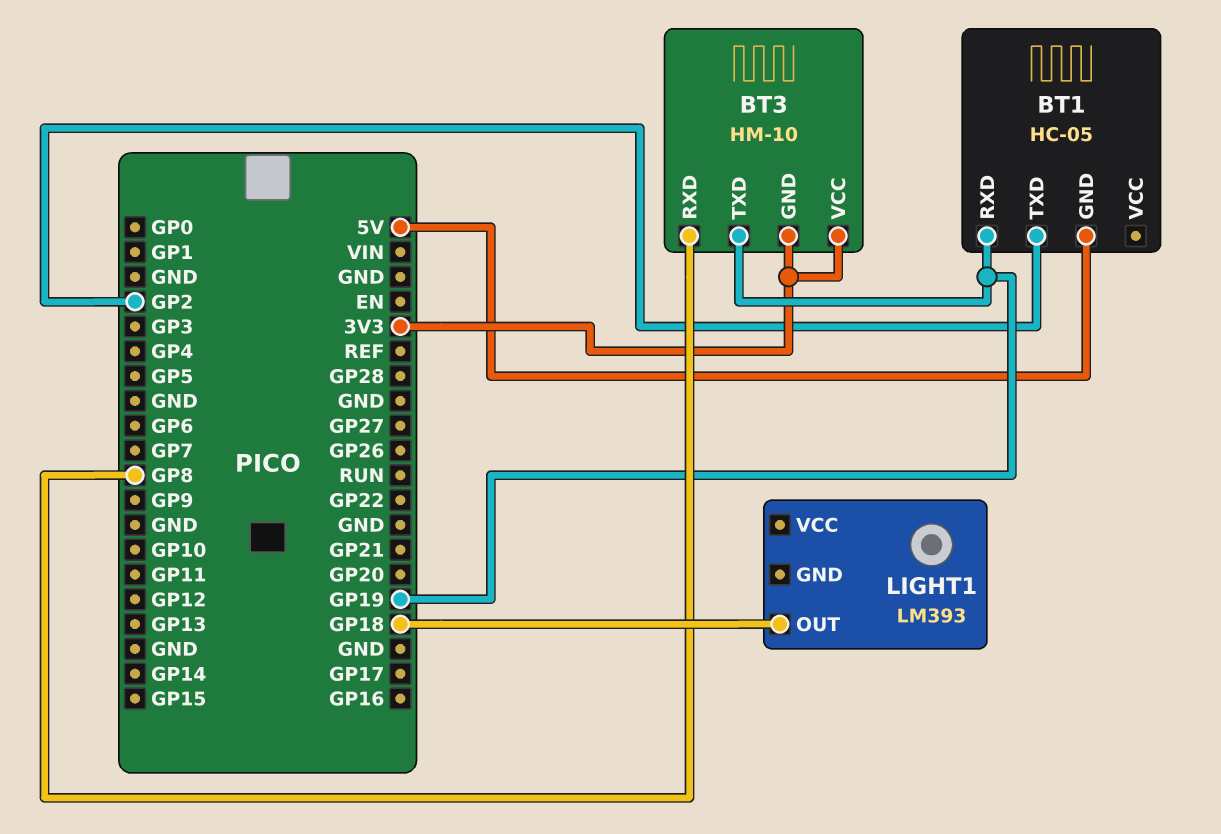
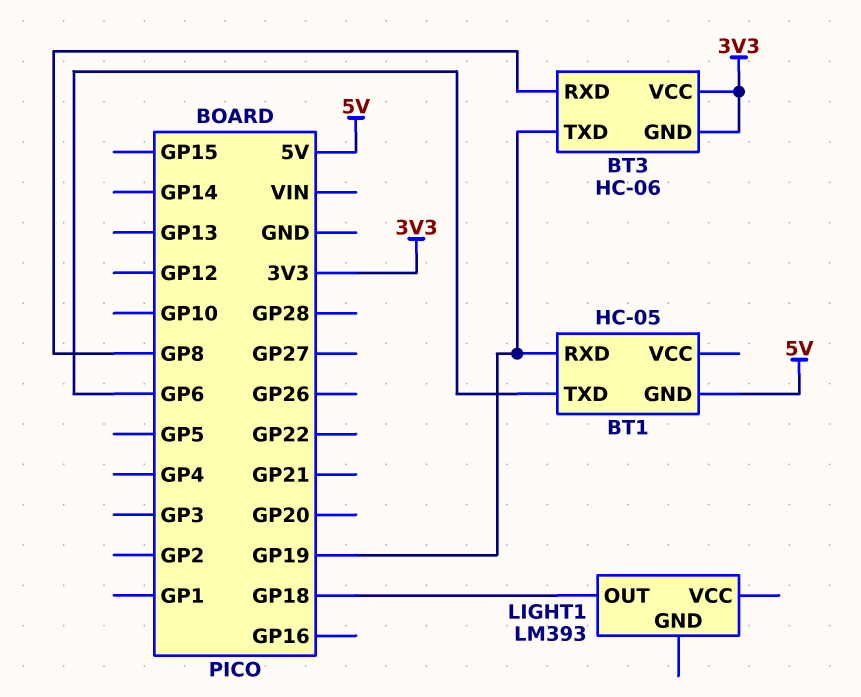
BT1 pin TXD: GP2 -> GP6
BT3: HM-10 -> HC-06

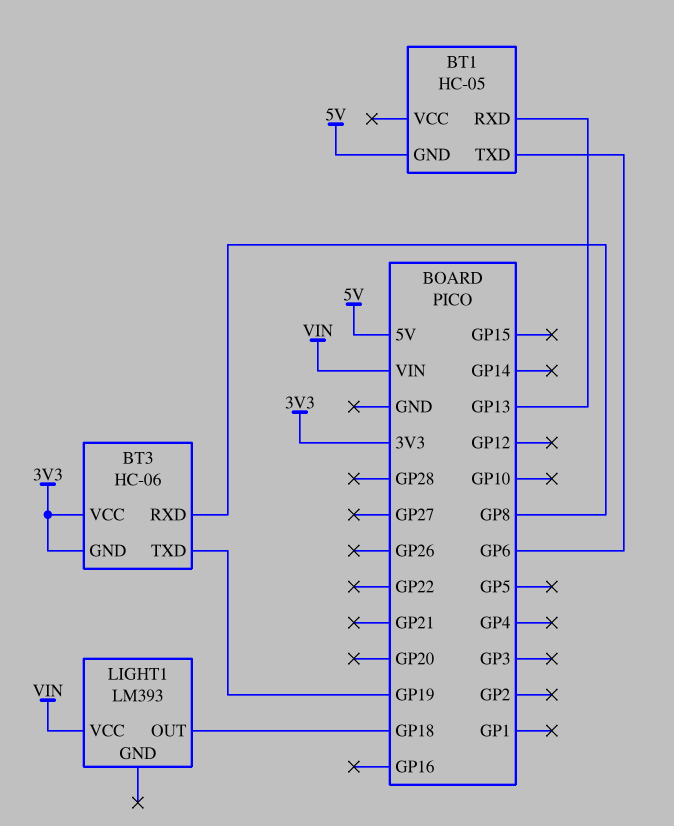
BT1 pin RXD: GP19 -> GP13
LIGHT1 pin VCC: none -> VIN

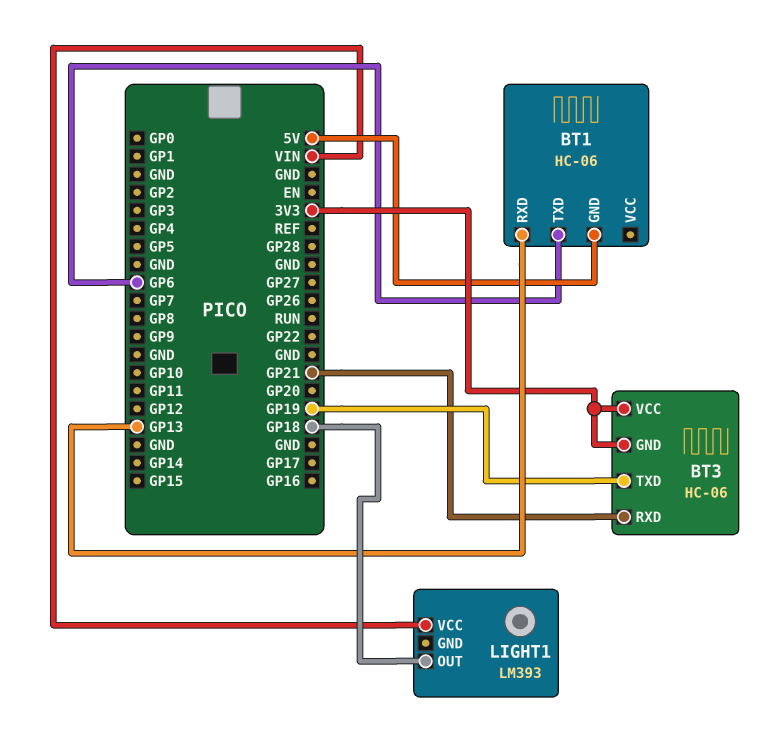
BT1: HC-05 -> HC-06
BT3 pin RXD: GP8 -> GP21

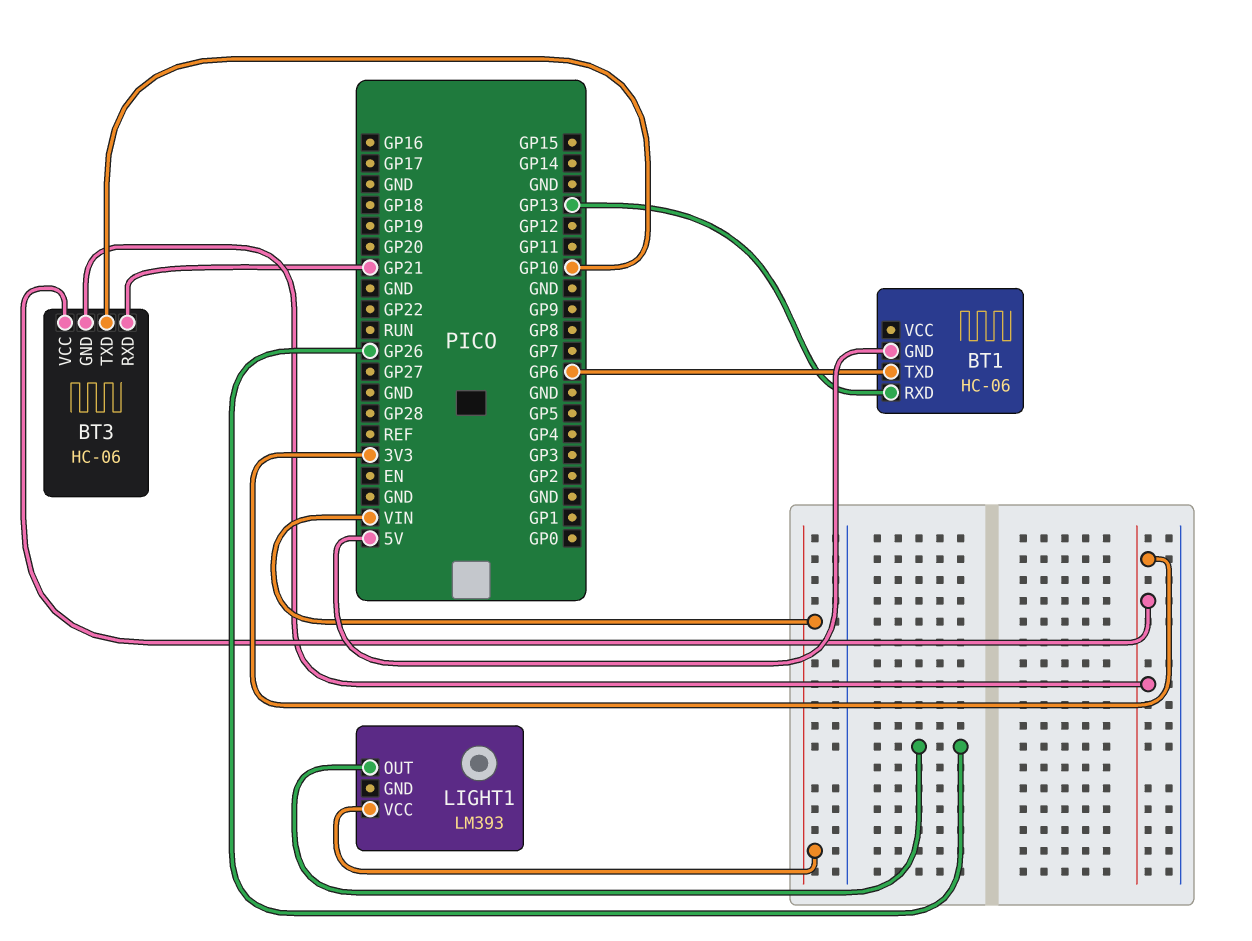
BT3 pin TXD: GP19 -> GP10
LIGHT1 pin OUT: GP18 -> GP26

